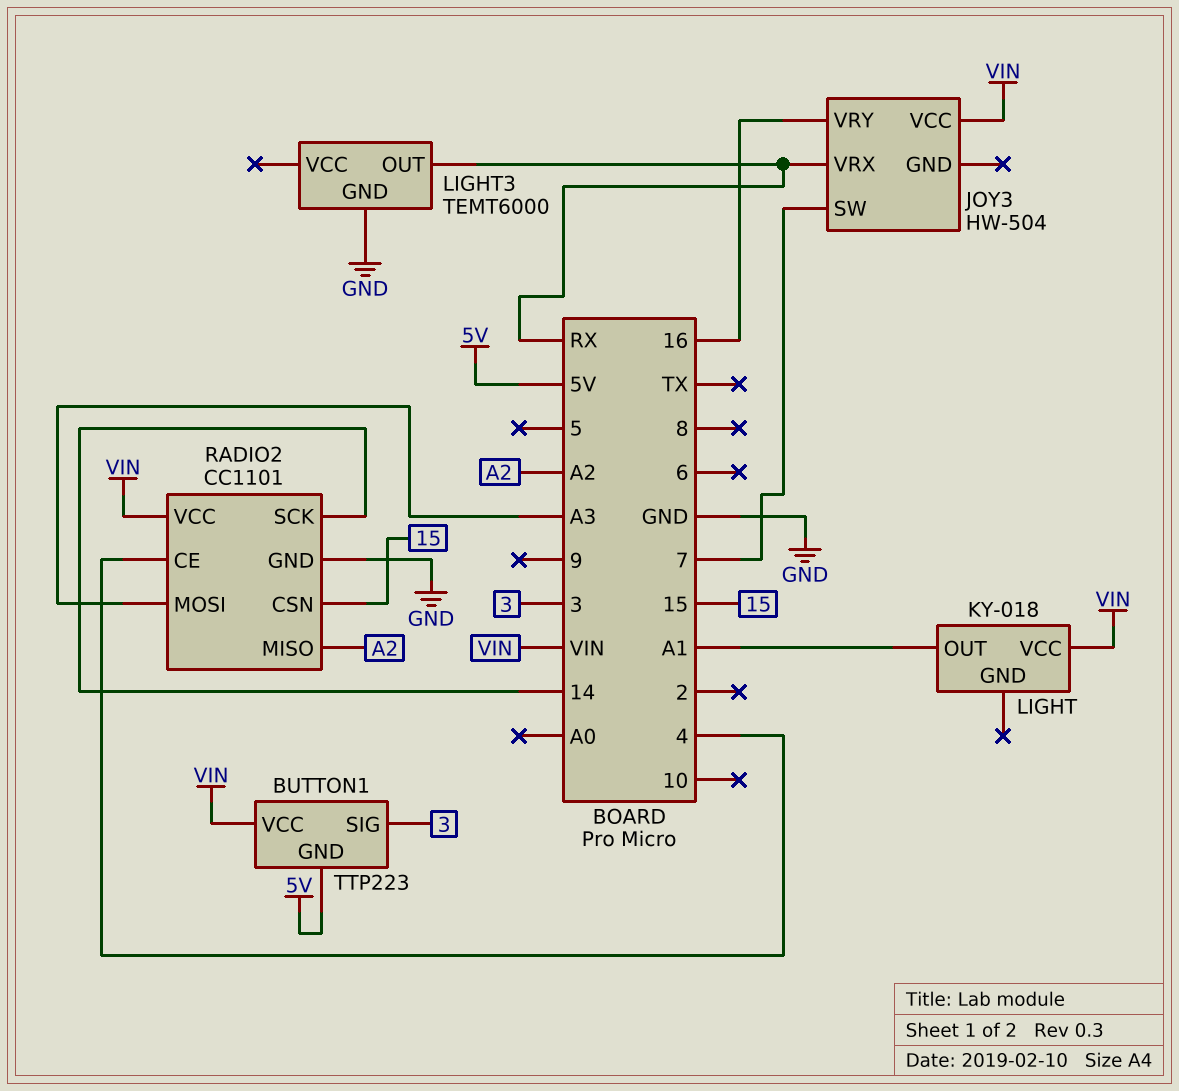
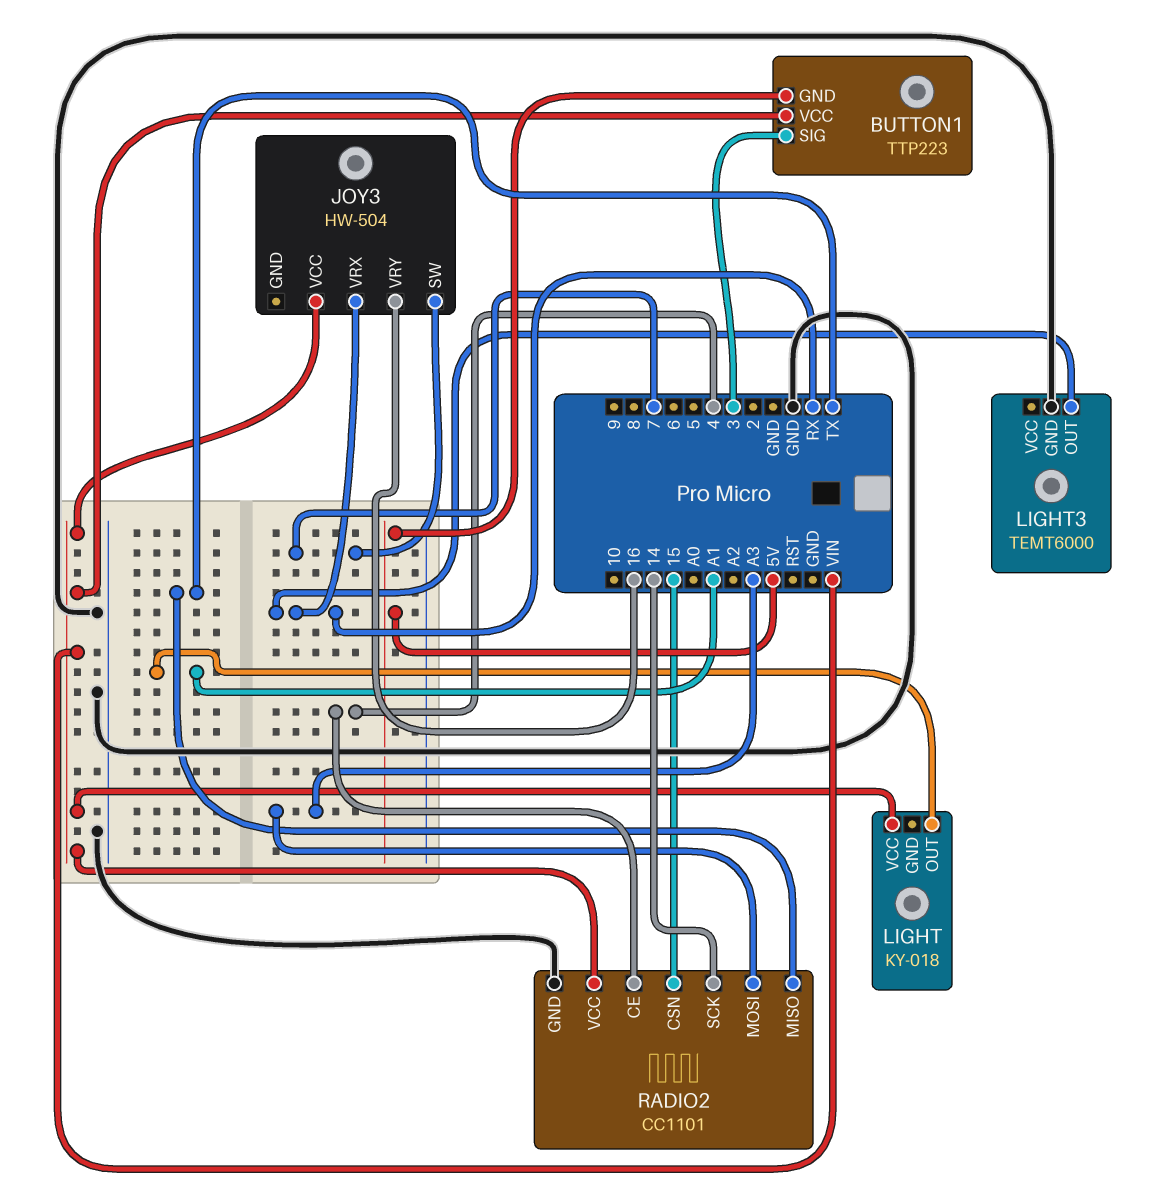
RADIO2 pin MISO: A2 -> TX

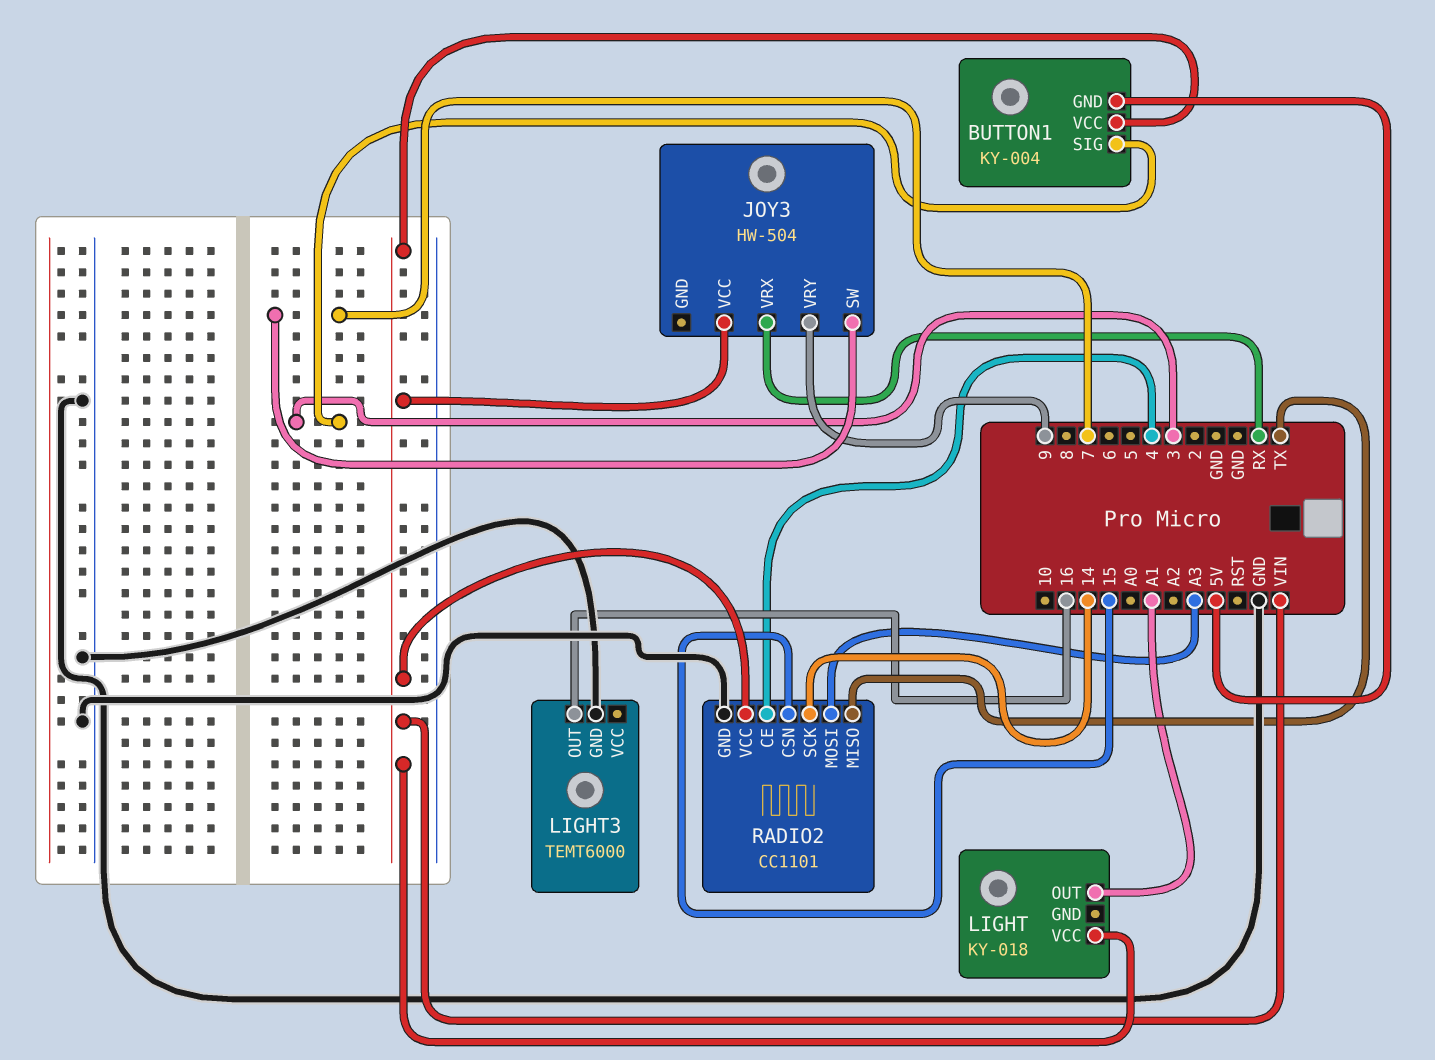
BUTTON1: TTP223 -> KY-004
JOY3 pin VRY: 16 -> 9
LIGHT3 pin OUT: RX -> 16

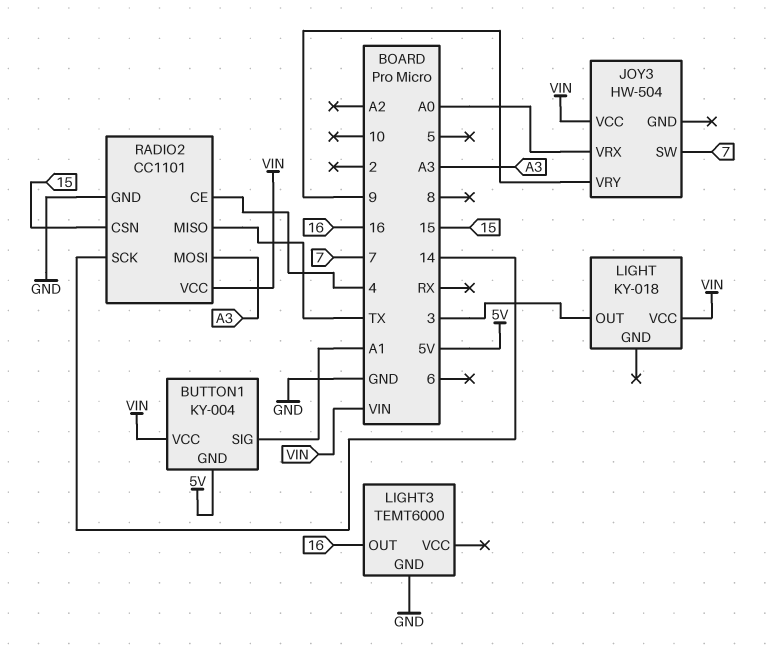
BUTTON1 pin SIG: 3 -> A1
JOY3 pin VRX: RX -> A0
LIGHT pin OUT: A1 -> 3

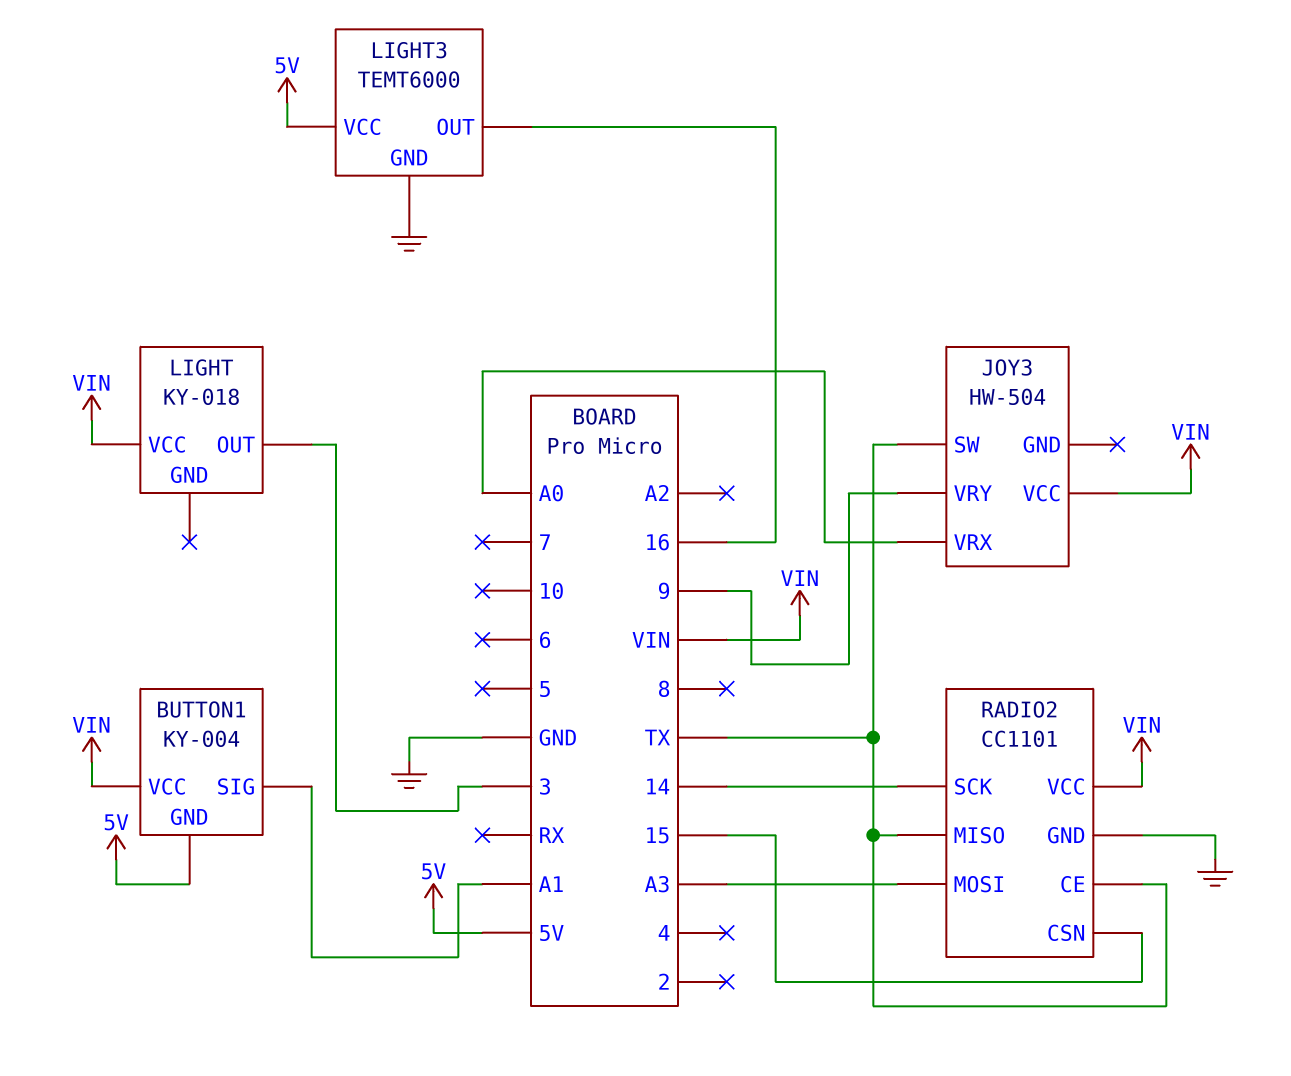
JOY3 pin SW: 7 -> TX
LIGHT3 pin VCC: none -> 5V
RADIO2 pin CE: 4 -> TX

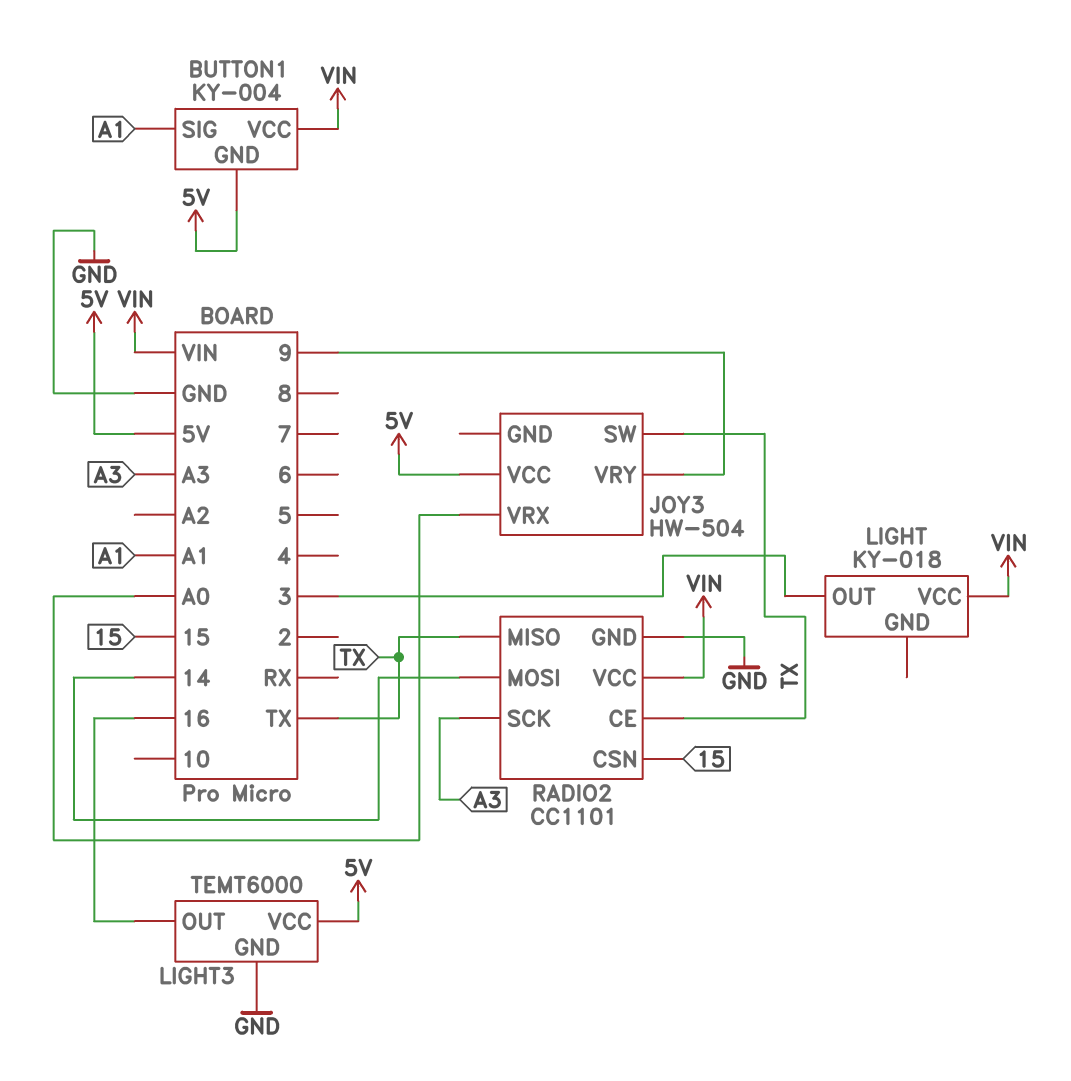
JOY3 pin VCC: VIN -> 5V
RADIO2 pin MOSI: A3 -> 14
RADIO2 pin SCK: 14 -> A3

